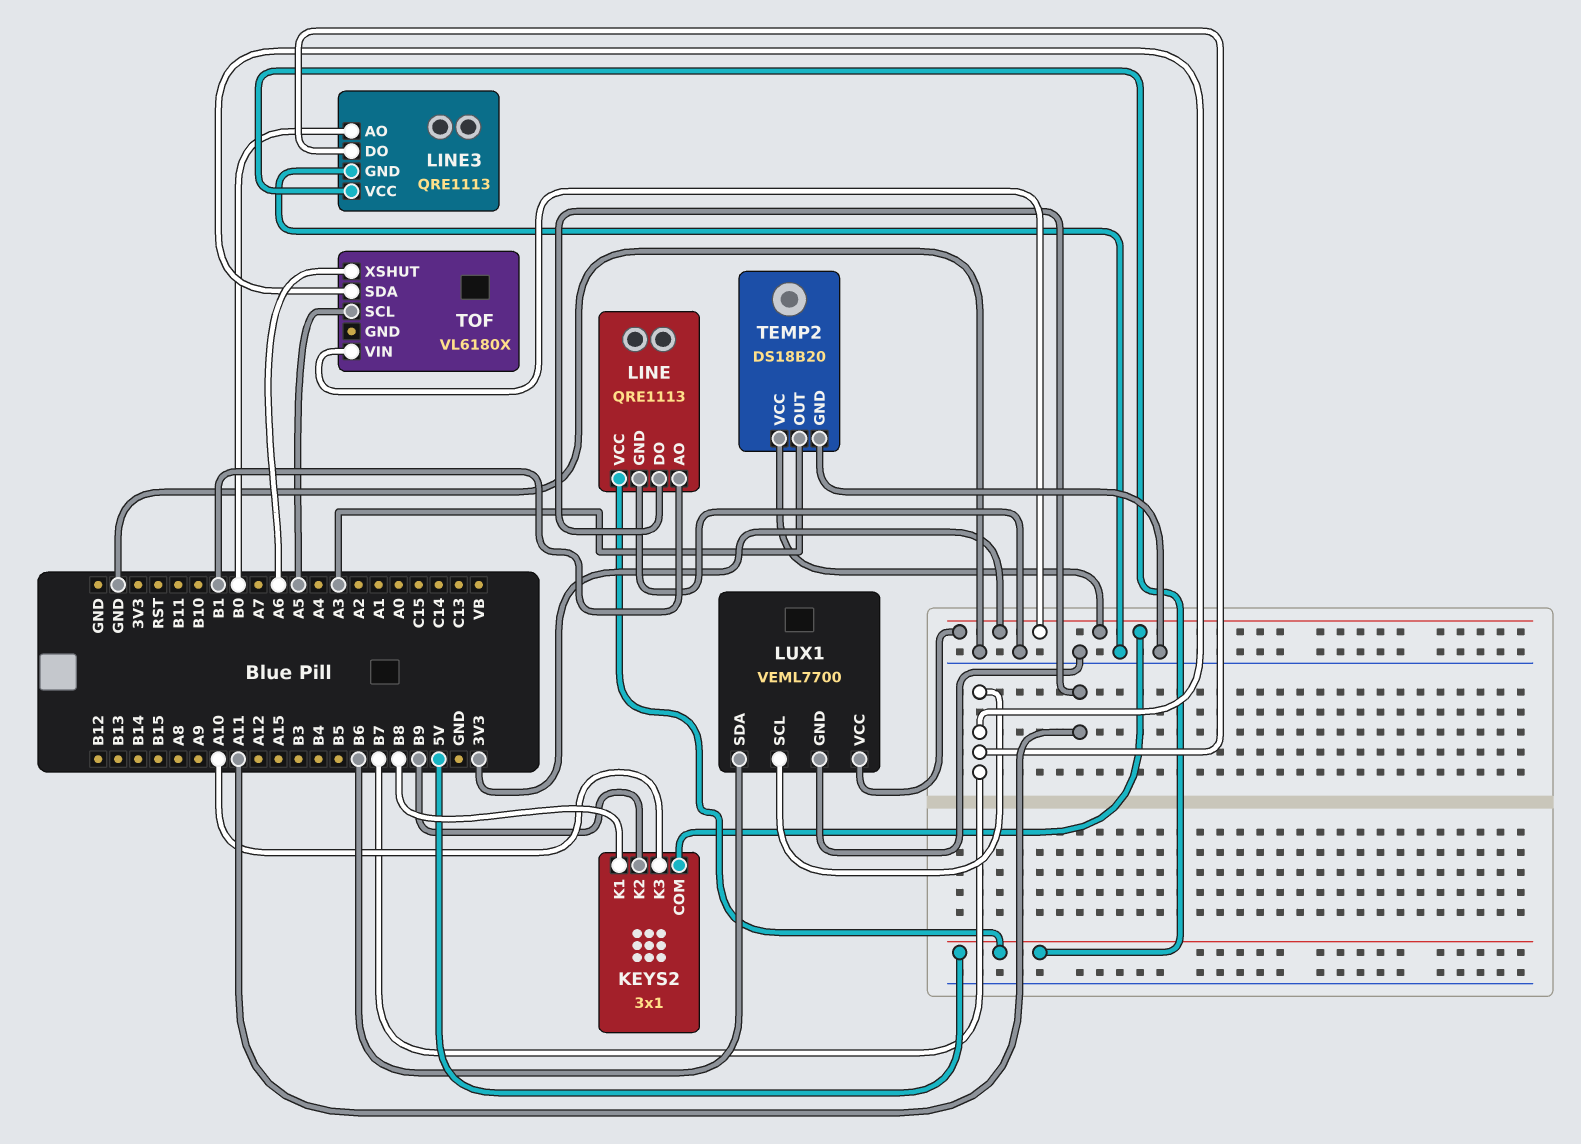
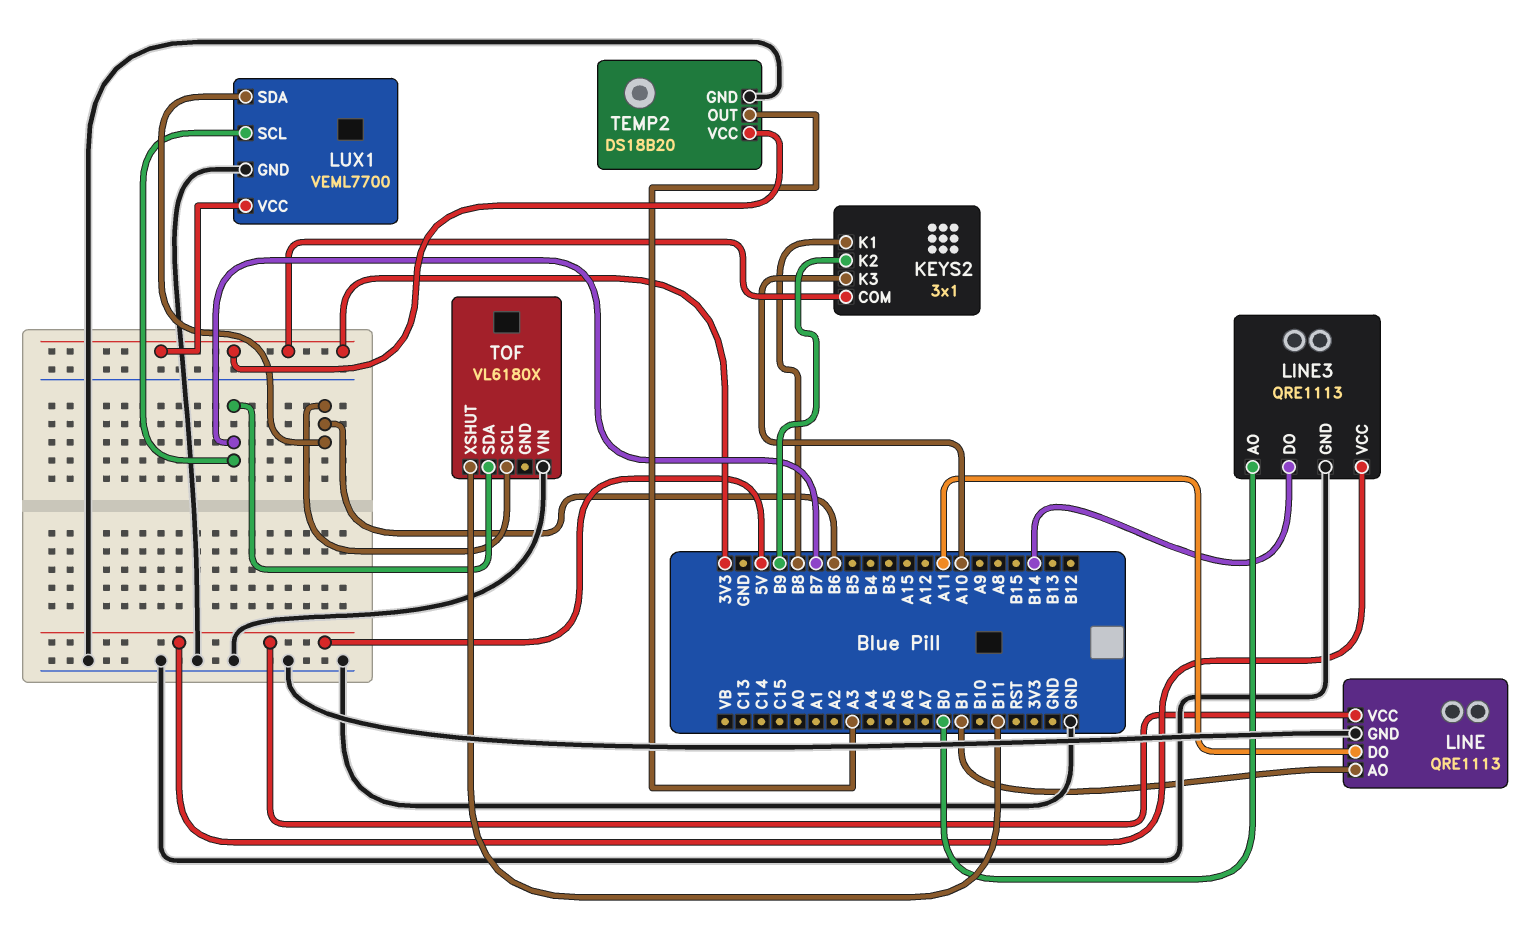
LINE3 pin DO: B7 -> B14
TOF pin SCL: A5 -> B6
TOF pin VIN: 3V3 -> GND
TOF pin XSHUT: A6 -> B11

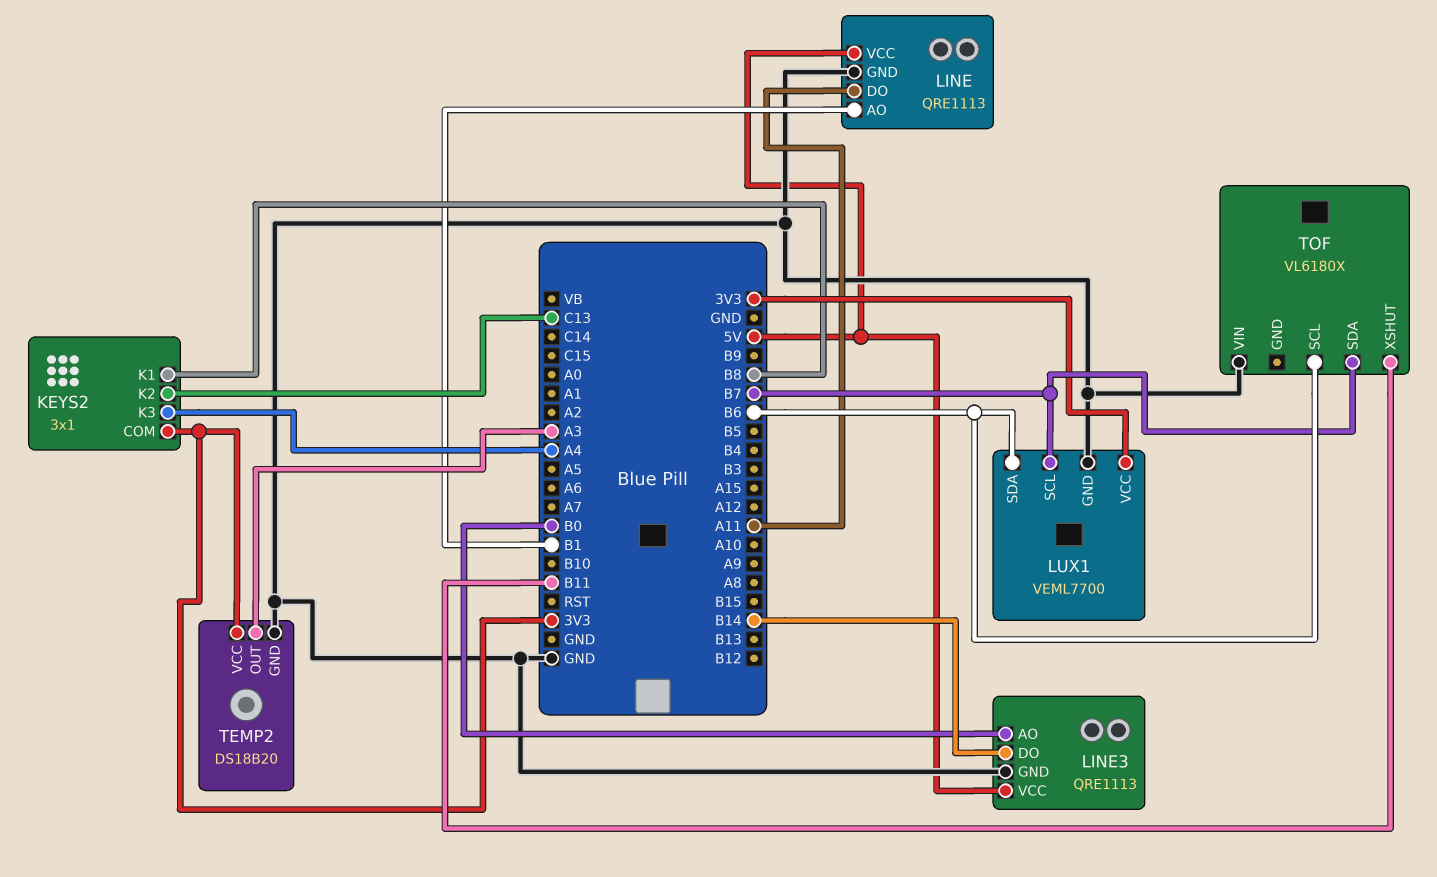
KEYS2 pin K2: B9 -> C13
KEYS2 pin K3: A10 -> A4

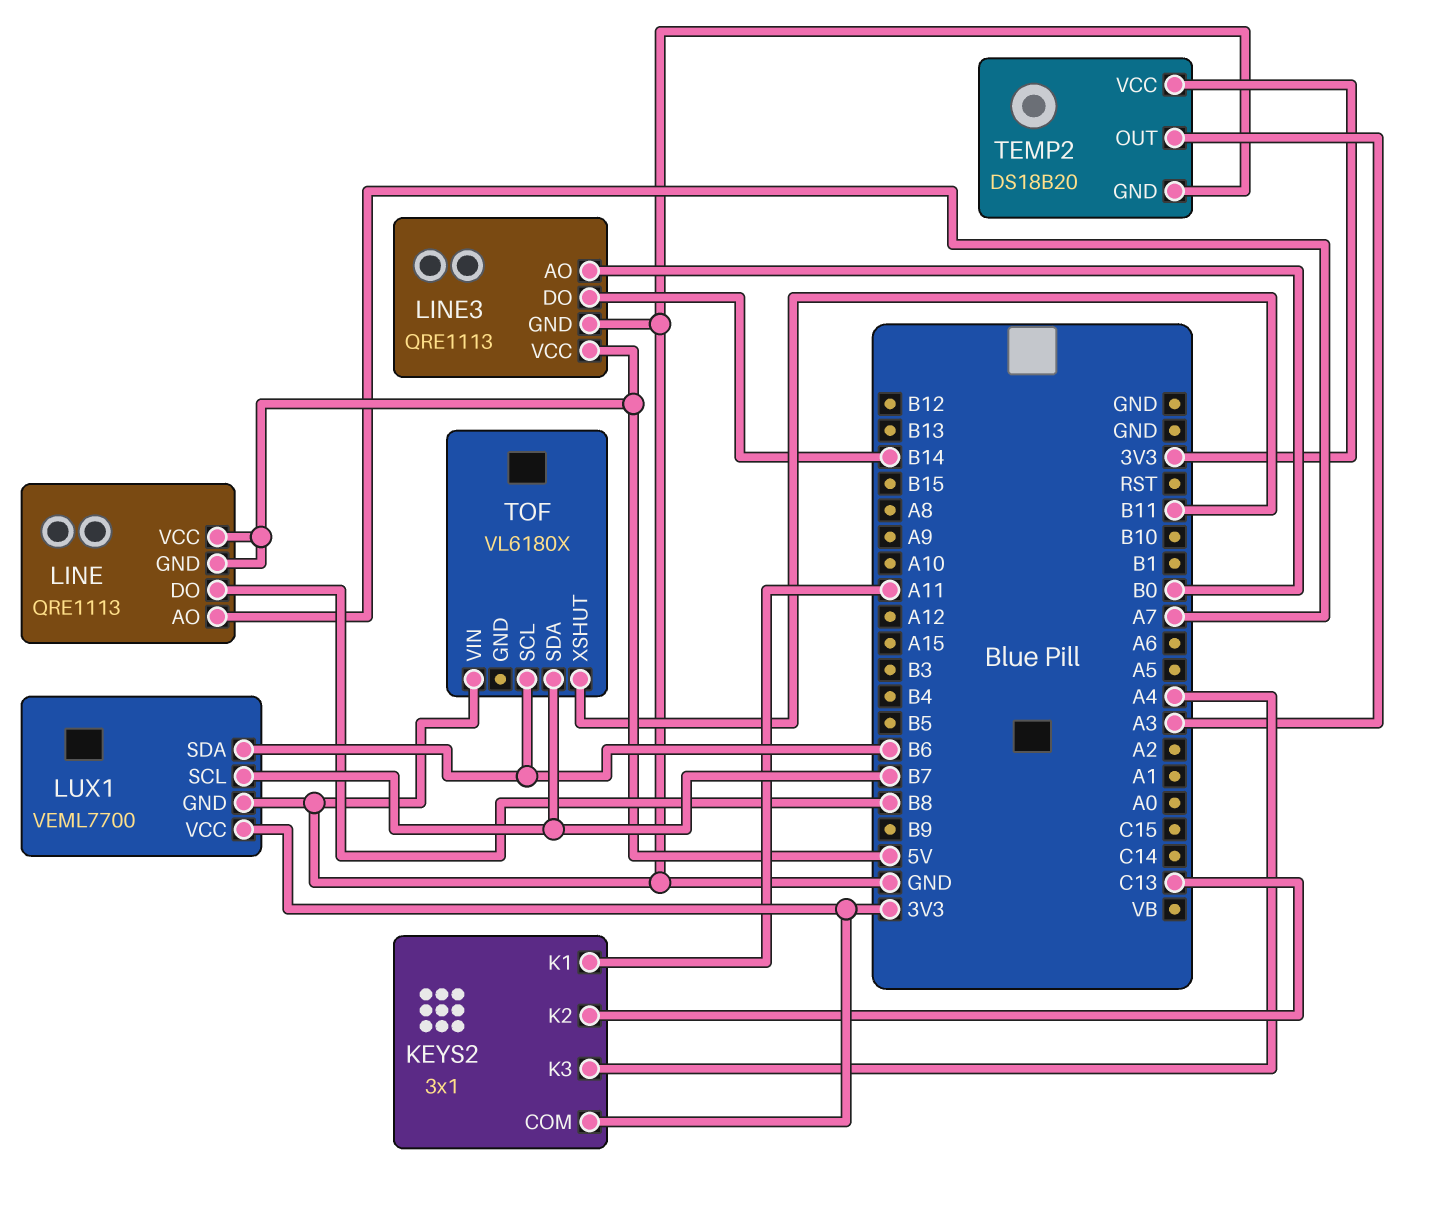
KEYS2 pin K1: B8 -> A11
LINE pin AO: B1 -> A7
LINE pin DO: A11 -> B8
LINE pin GND: GND -> 5V

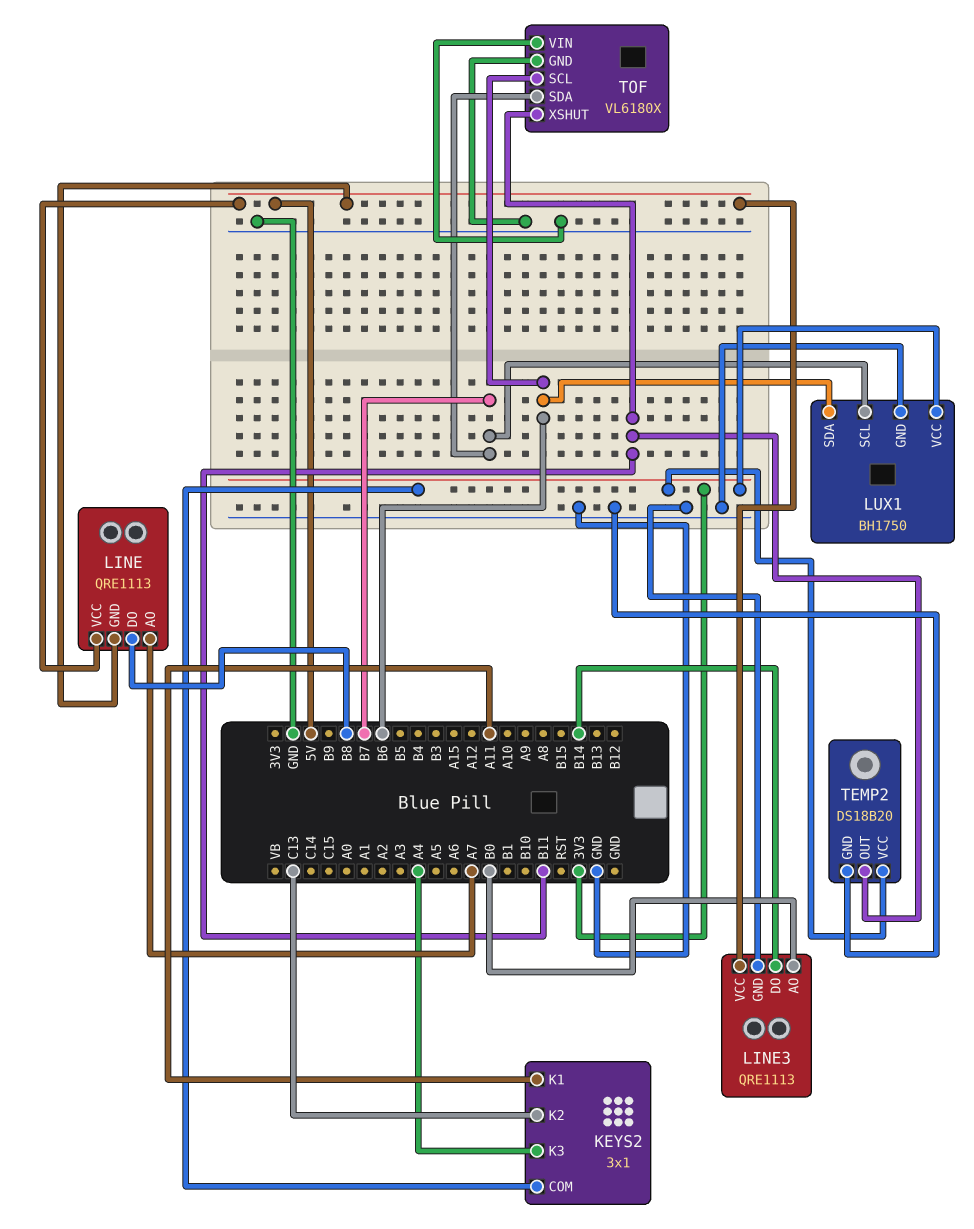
LUX1: VEML7700 -> BH1750
TEMP2 pin OUT: A3 -> B11
TOF pin GND: none -> GND

